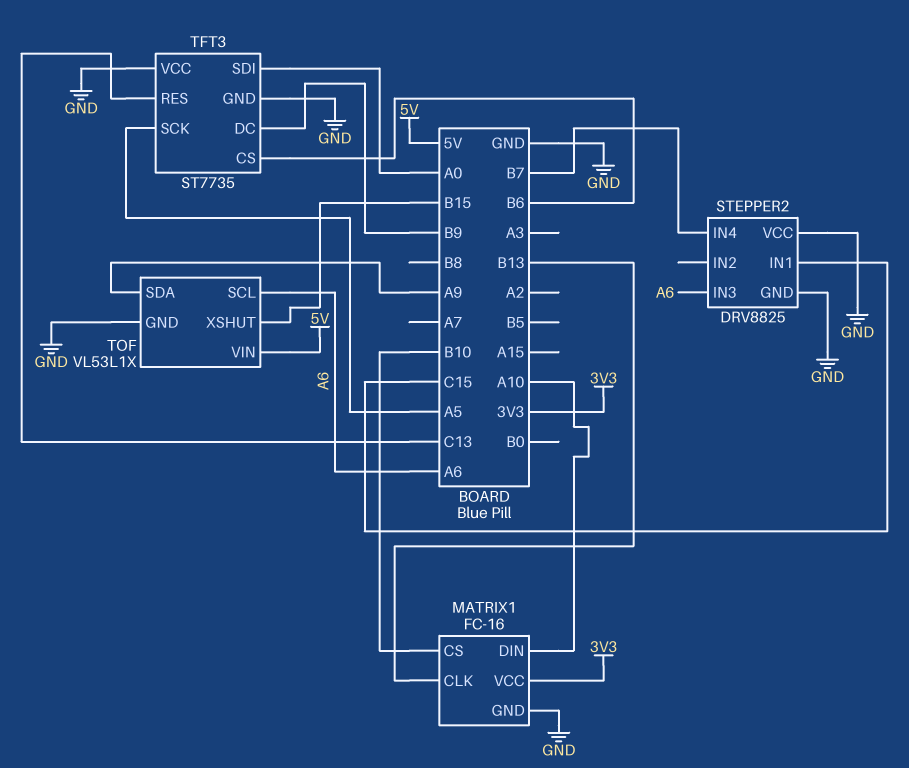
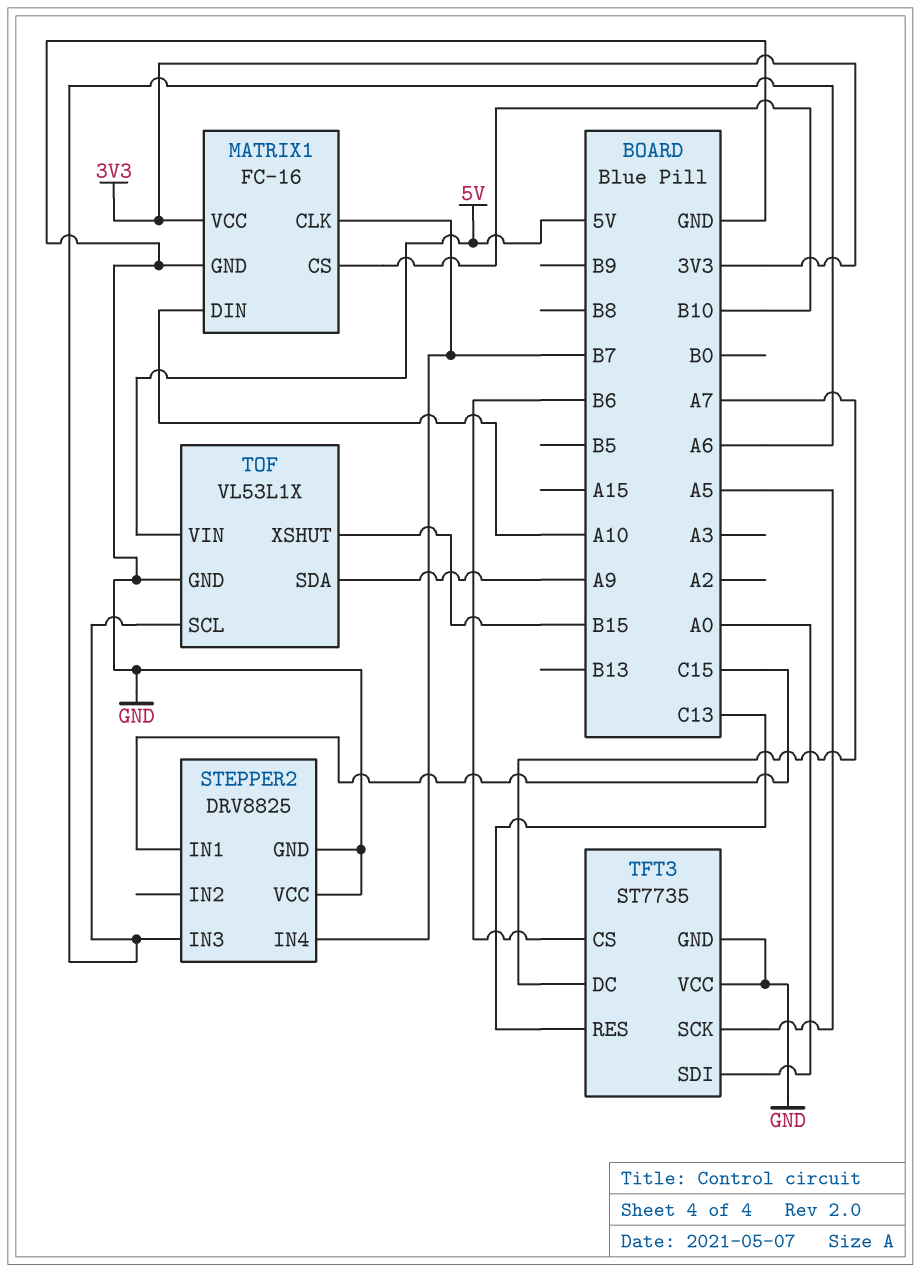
MATRIX1 pin CLK: B13 -> B7
TFT3 pin DC: B9 -> A7

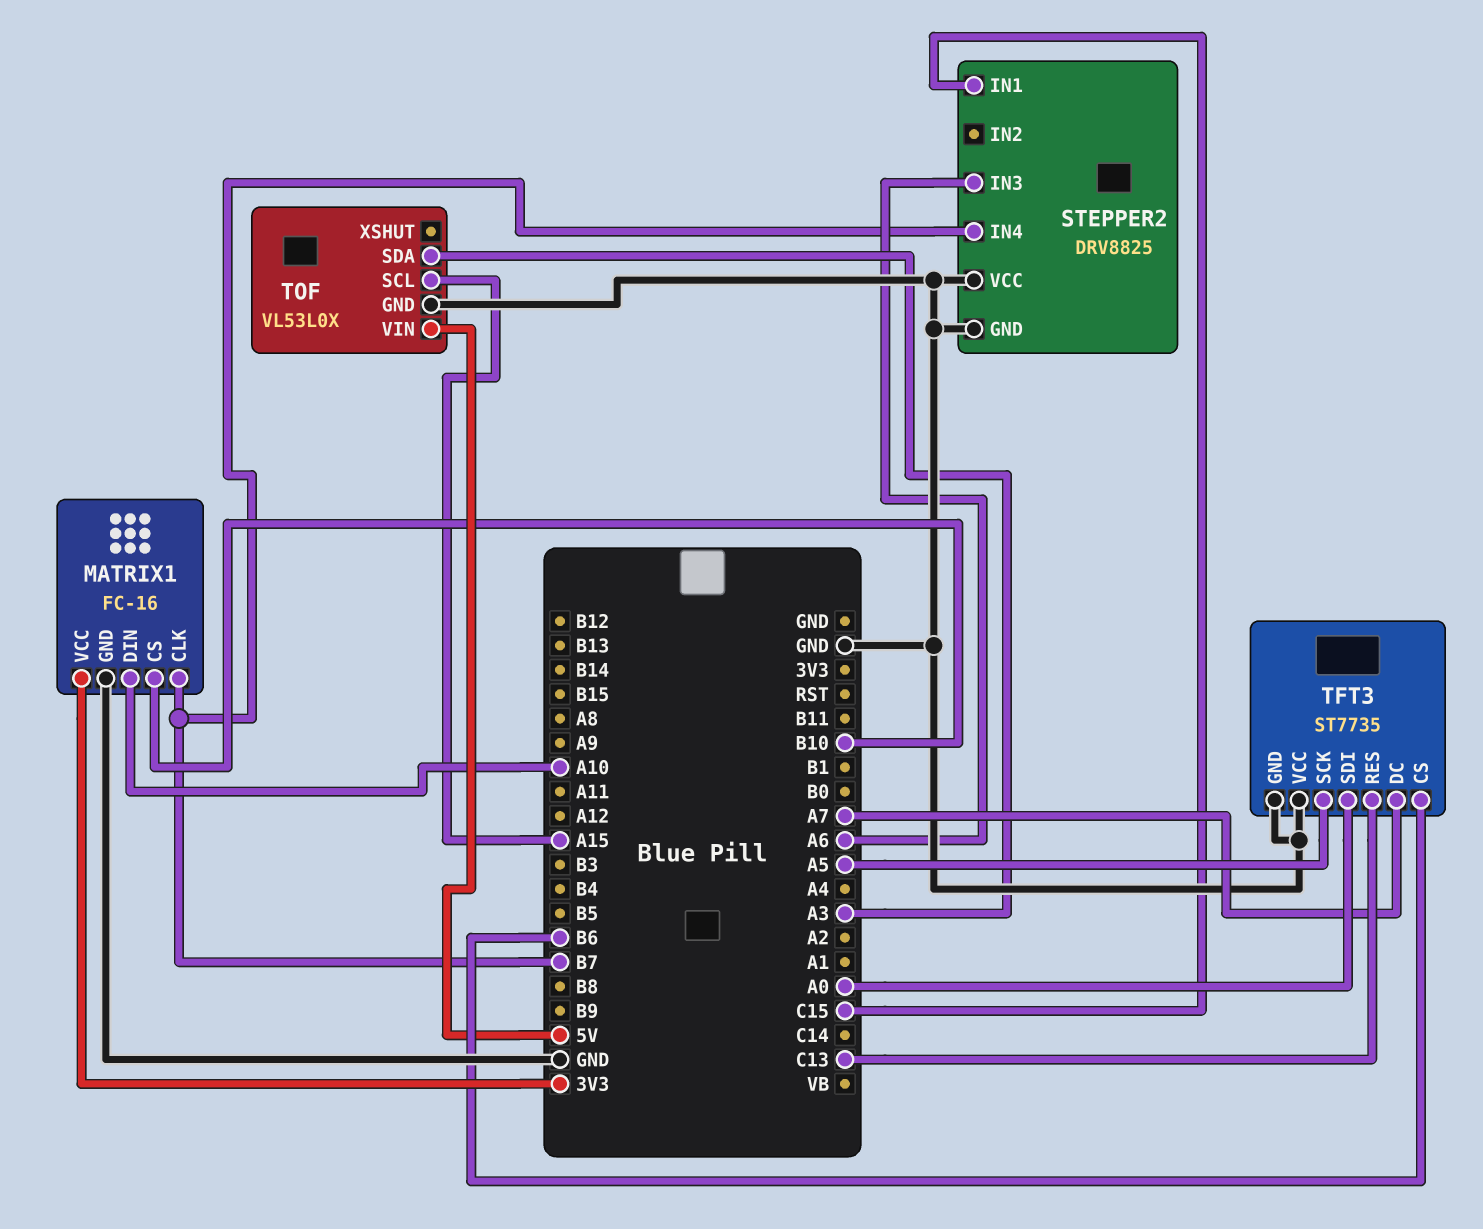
TOF: VL53L1X -> VL53L0X
TOF pin SCL: A6 -> A15
TOF pin SDA: A9 -> A3
TOF pin XSHUT: B15 -> none

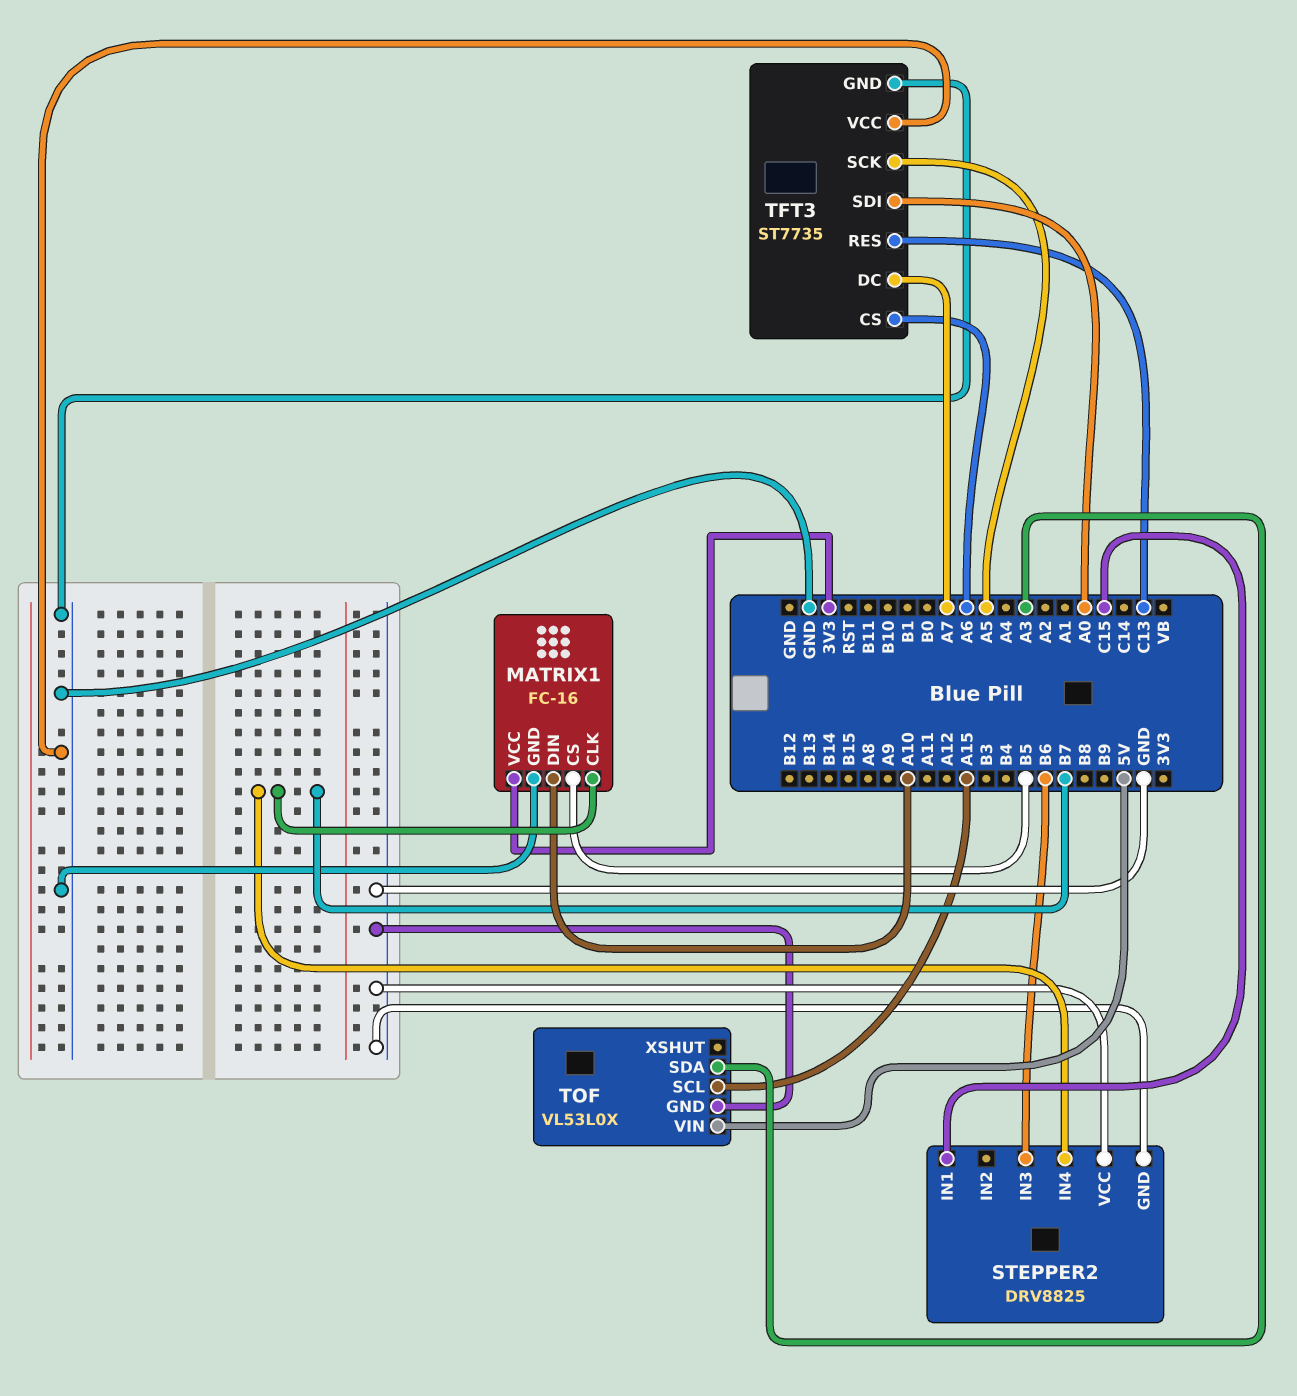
MATRIX1 pin CS: B10 -> B5
STEPPER2 pin IN3: A6 -> B6
TFT3 pin CS: B6 -> A6

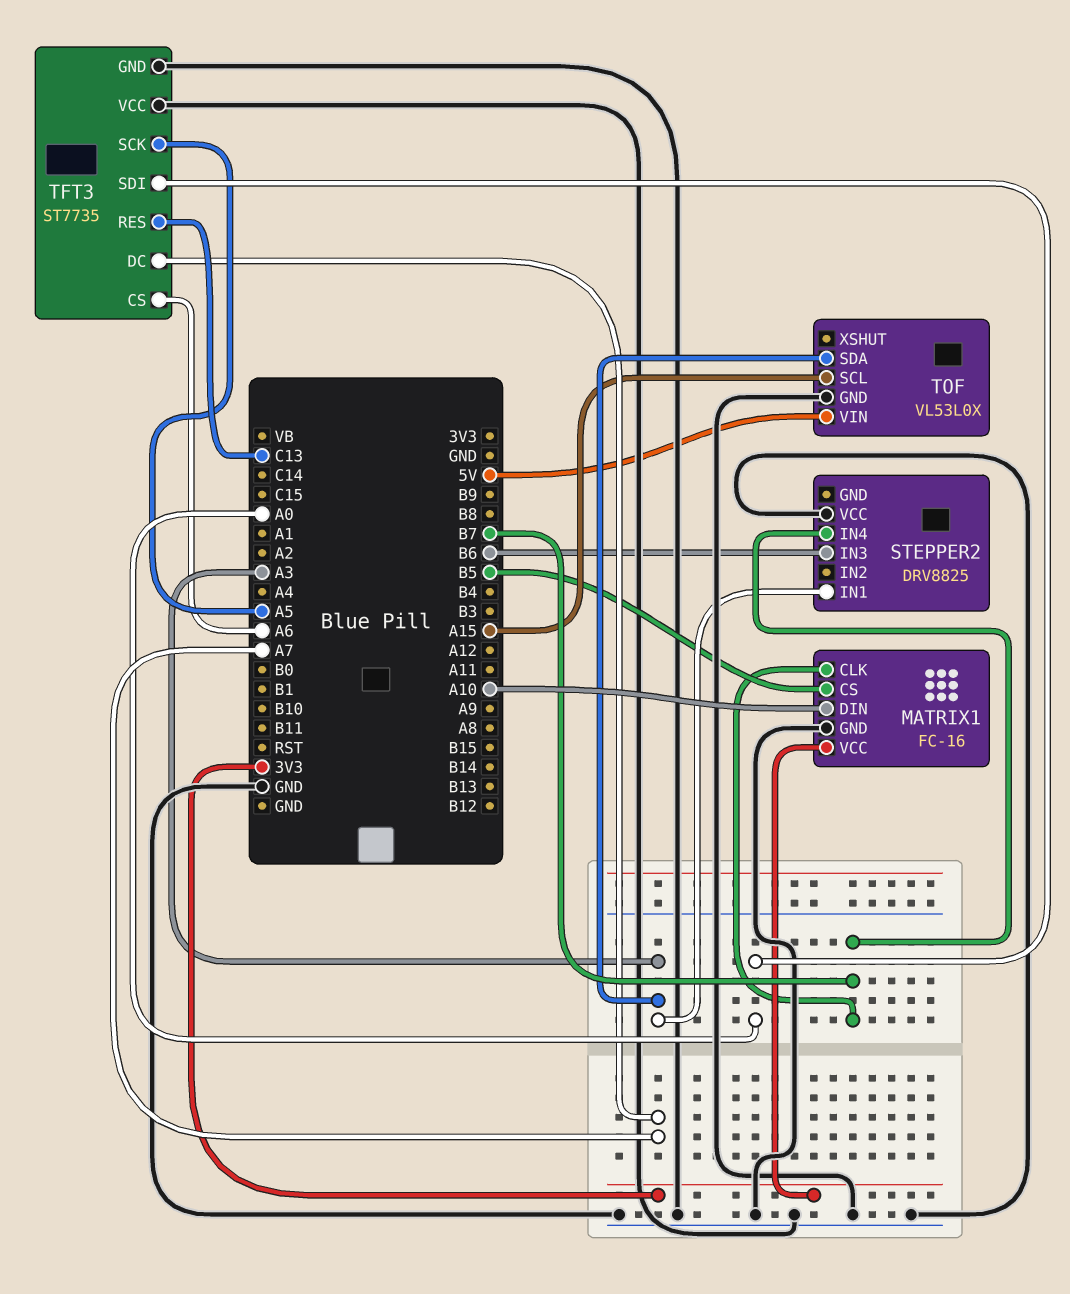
STEPPER2 pin GND: GND -> none
STEPPER2 pin IN1: C15 -> A3

